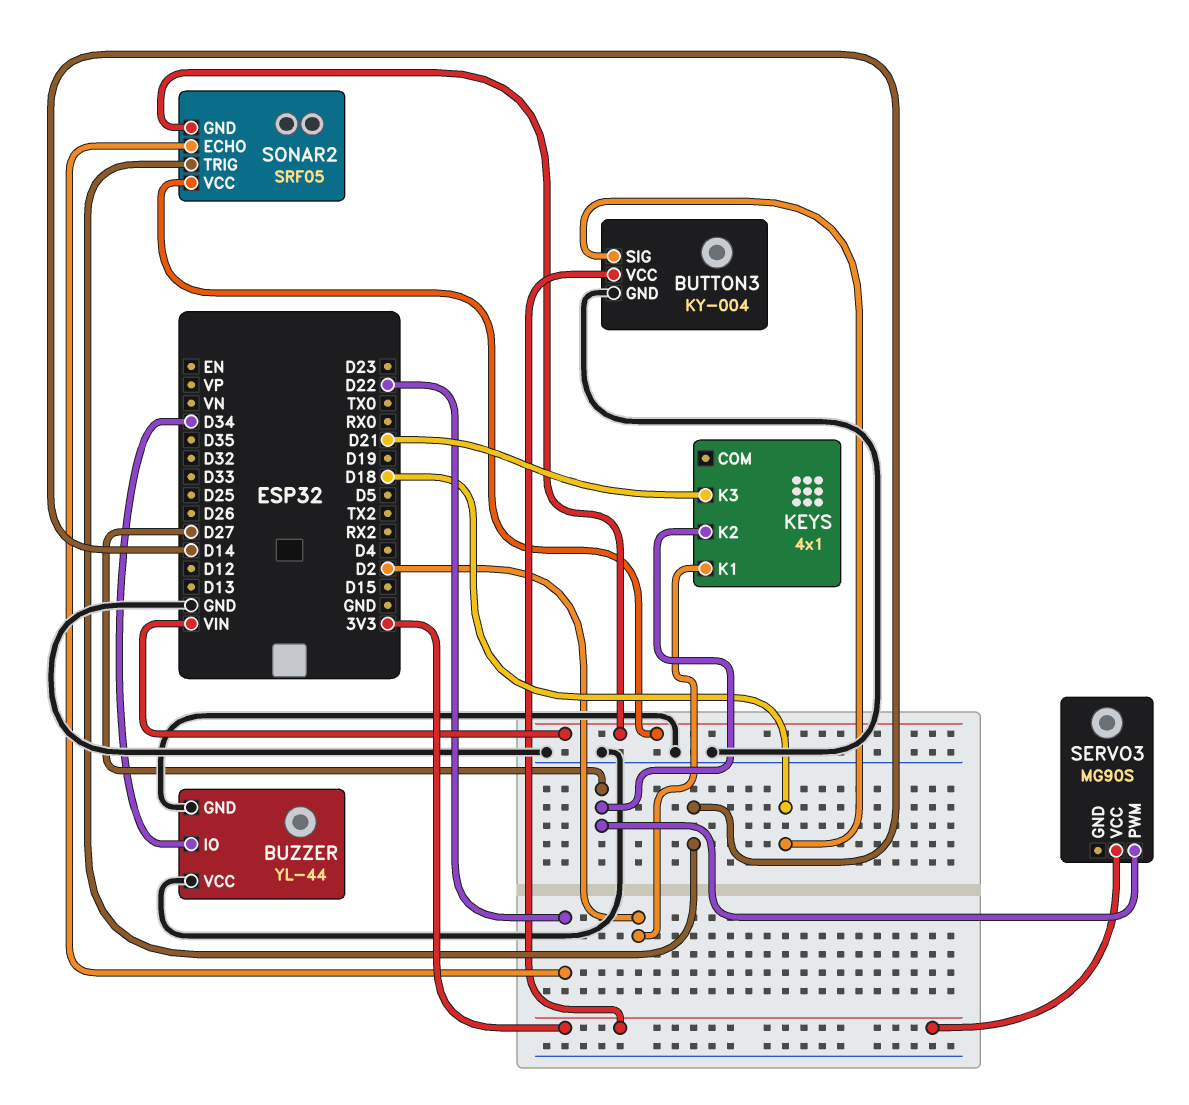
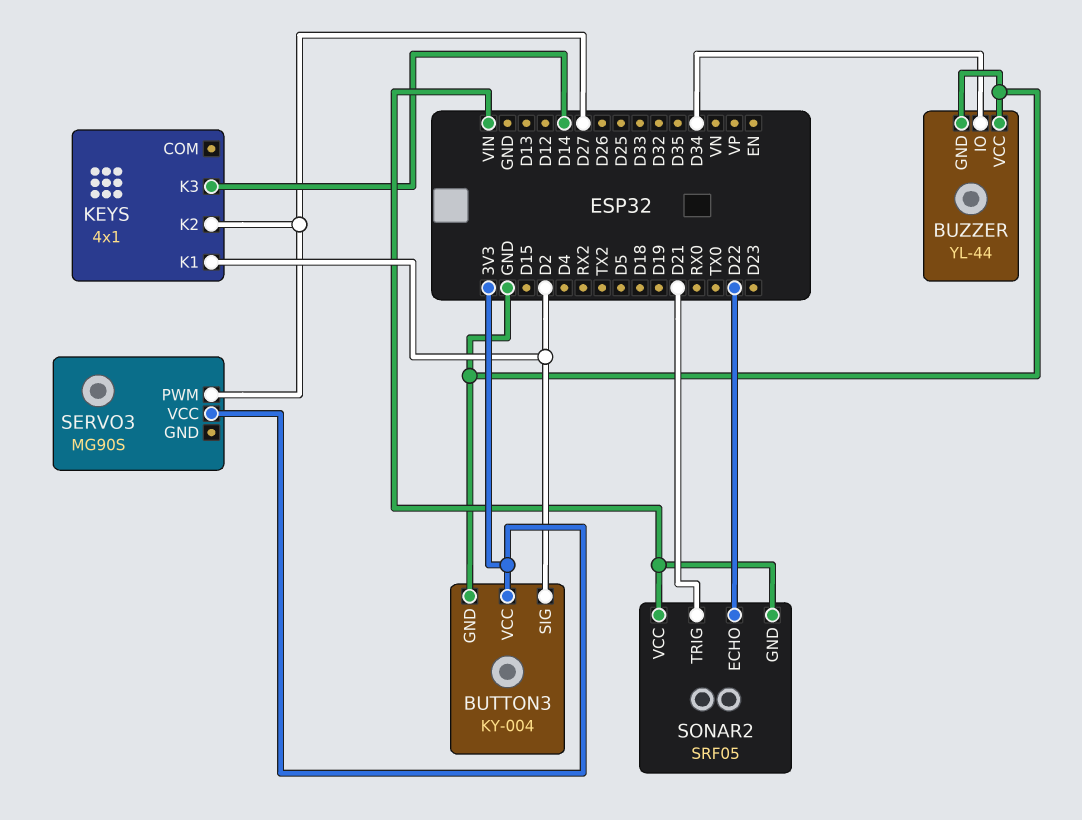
BUTTON3 pin SIG: D18 -> D2
KEYS pin K3: D21 -> D14
SONAR2 pin TRIG: D14 -> D21

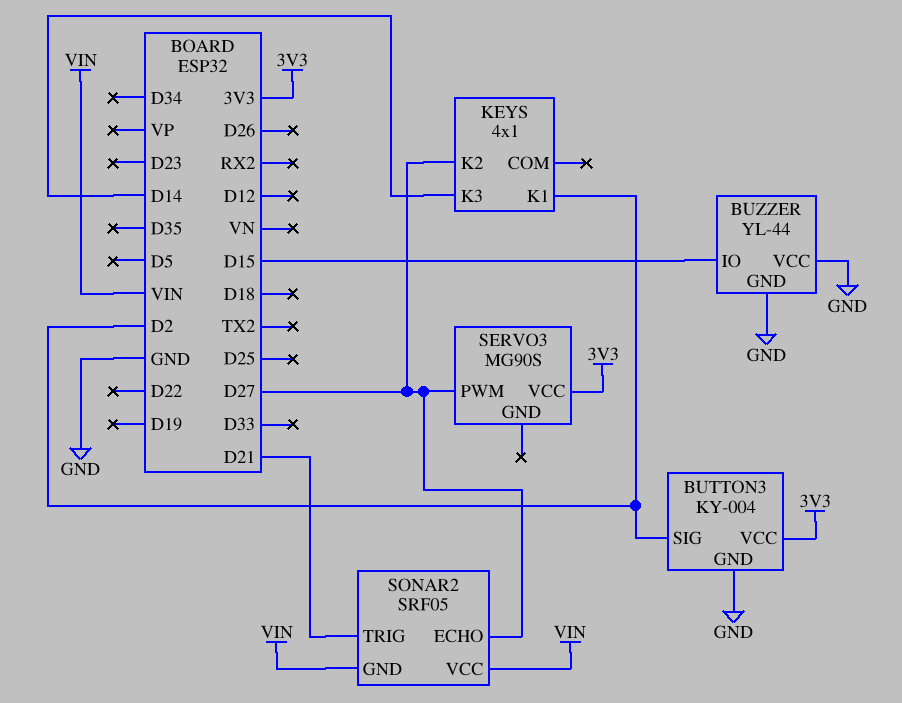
BUZZER pin IO: D34 -> D15
SONAR2 pin ECHO: D22 -> D27

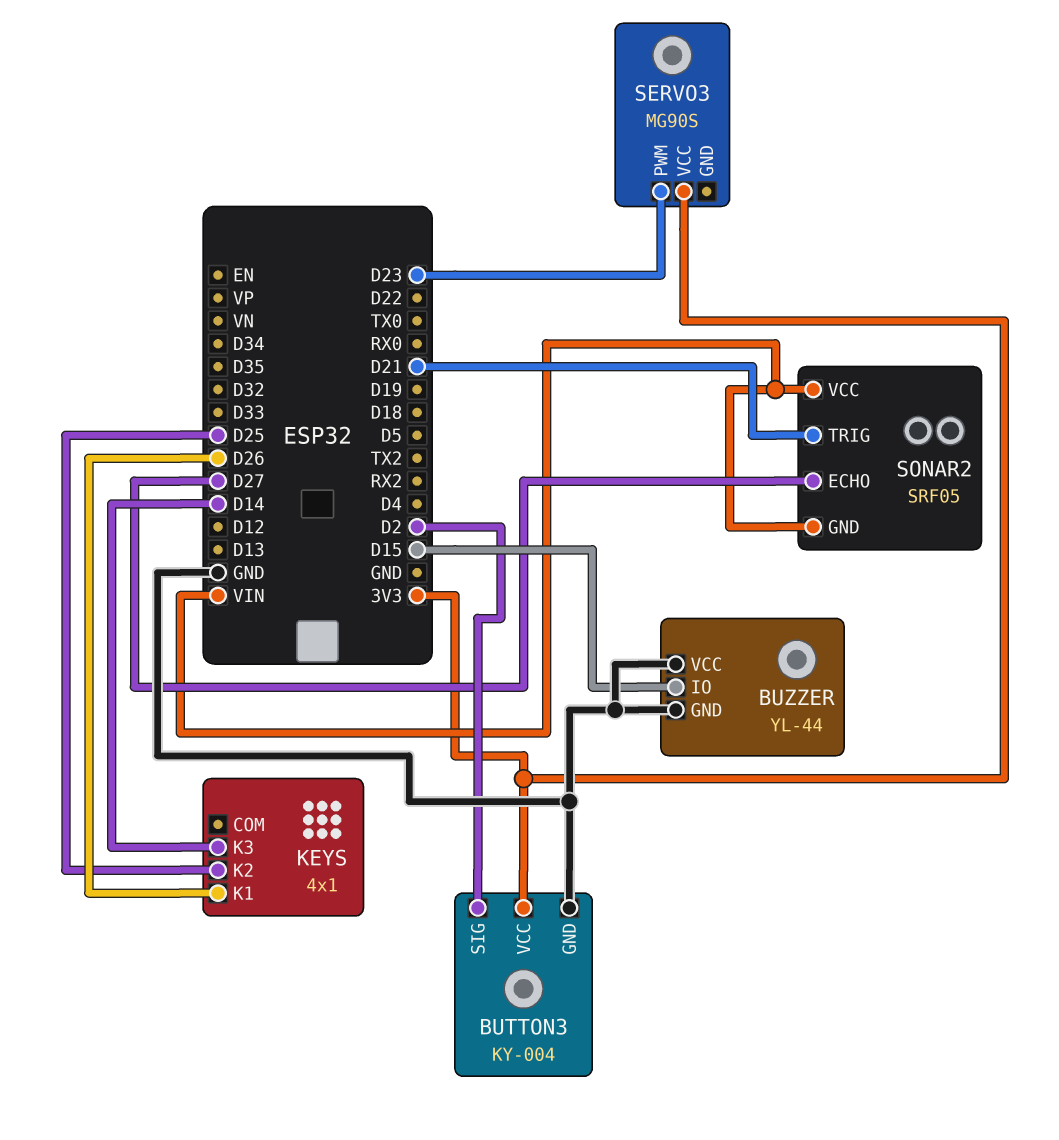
KEYS pin K1: D2 -> D26
KEYS pin K2: D27 -> D25
SERVO3 pin PWM: D27 -> D23

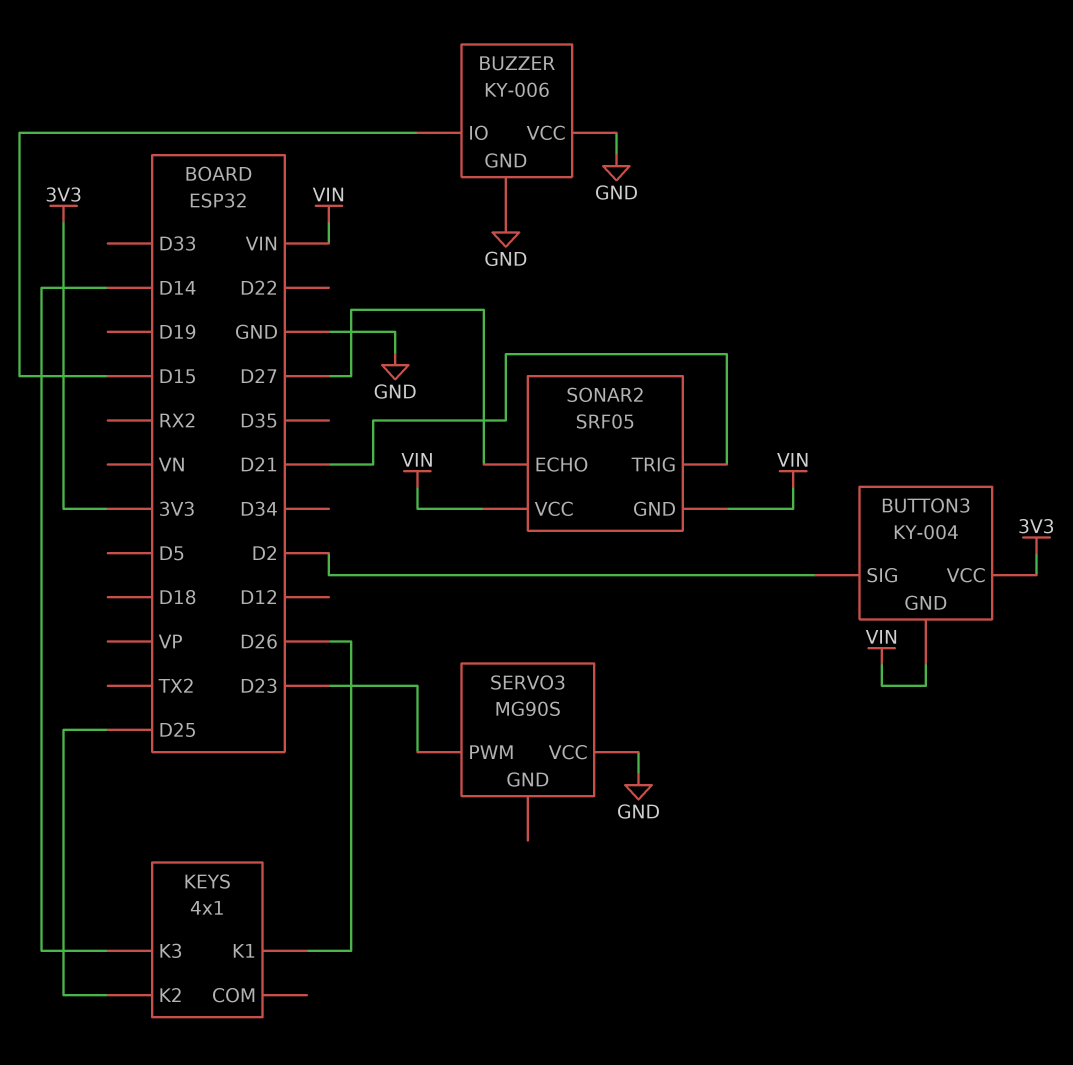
BUTTON3 pin GND: GND -> VIN
BUZZER: YL-44 -> KY-006
SERVO3 pin VCC: 3V3 -> GND

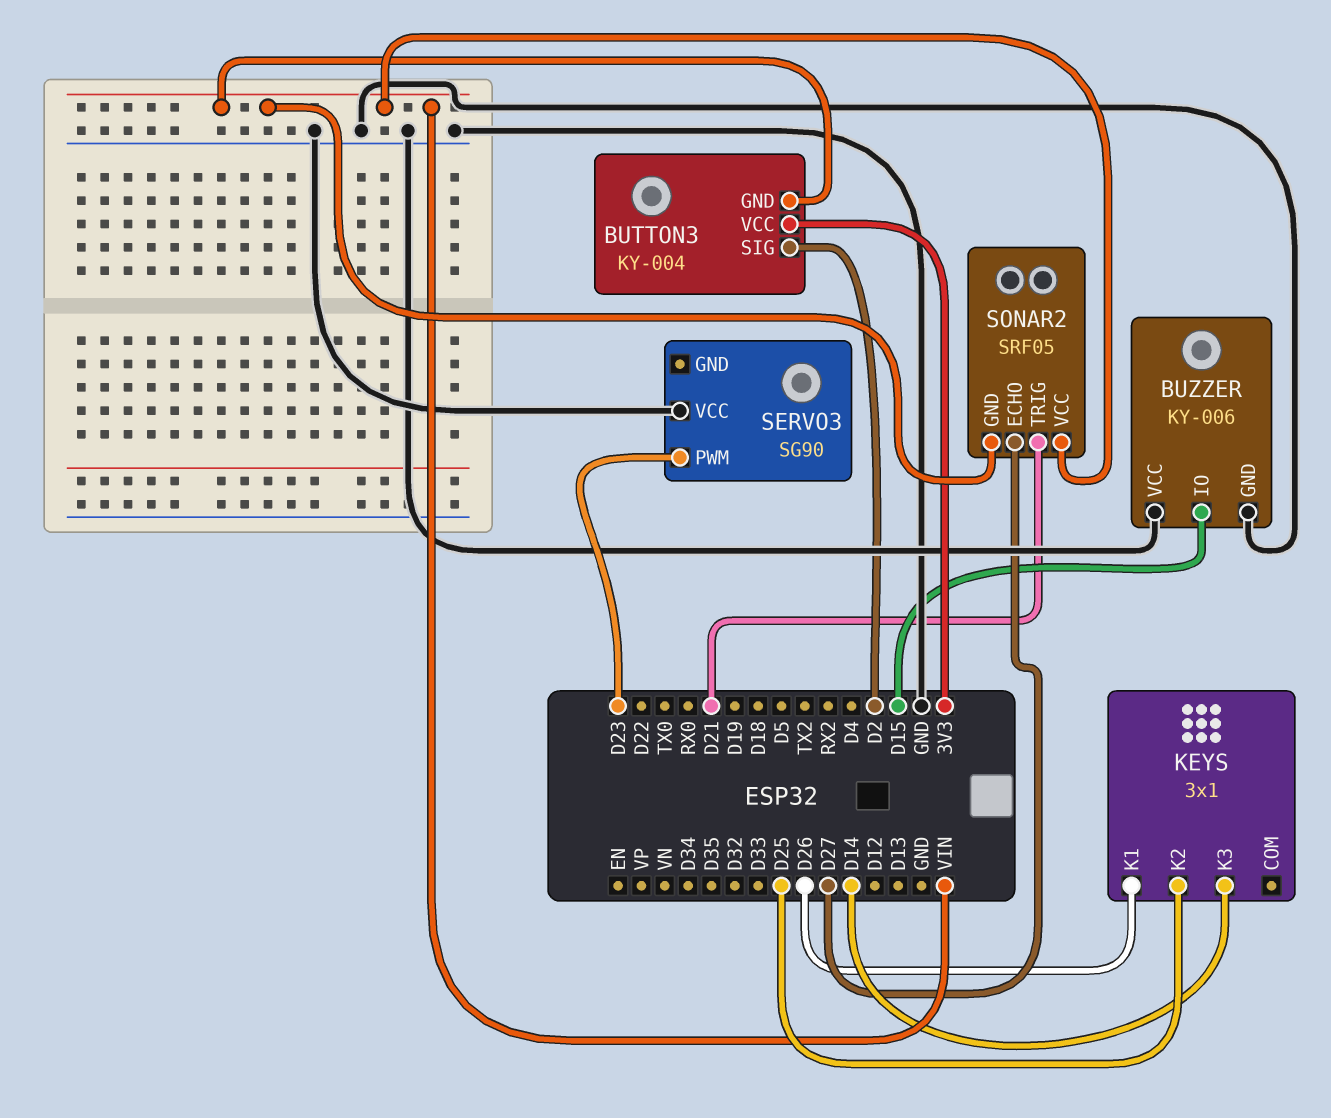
KEYS: 4x1 -> 3x1
SERVO3: MG90S -> SG90

